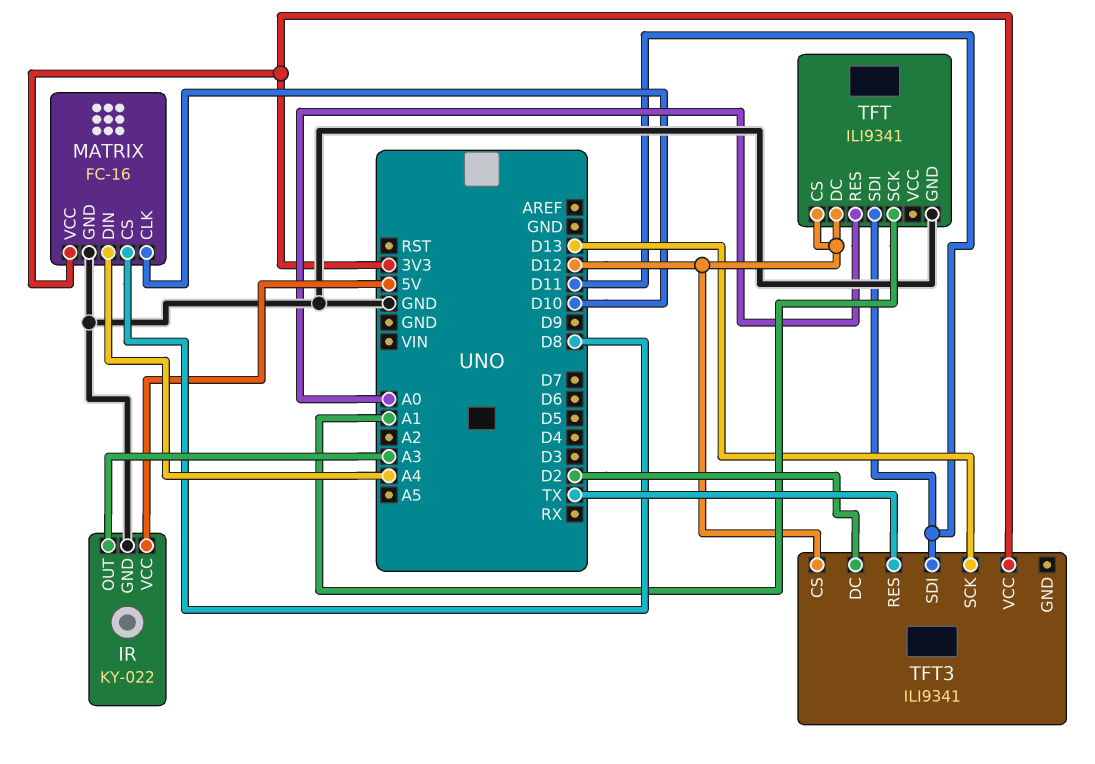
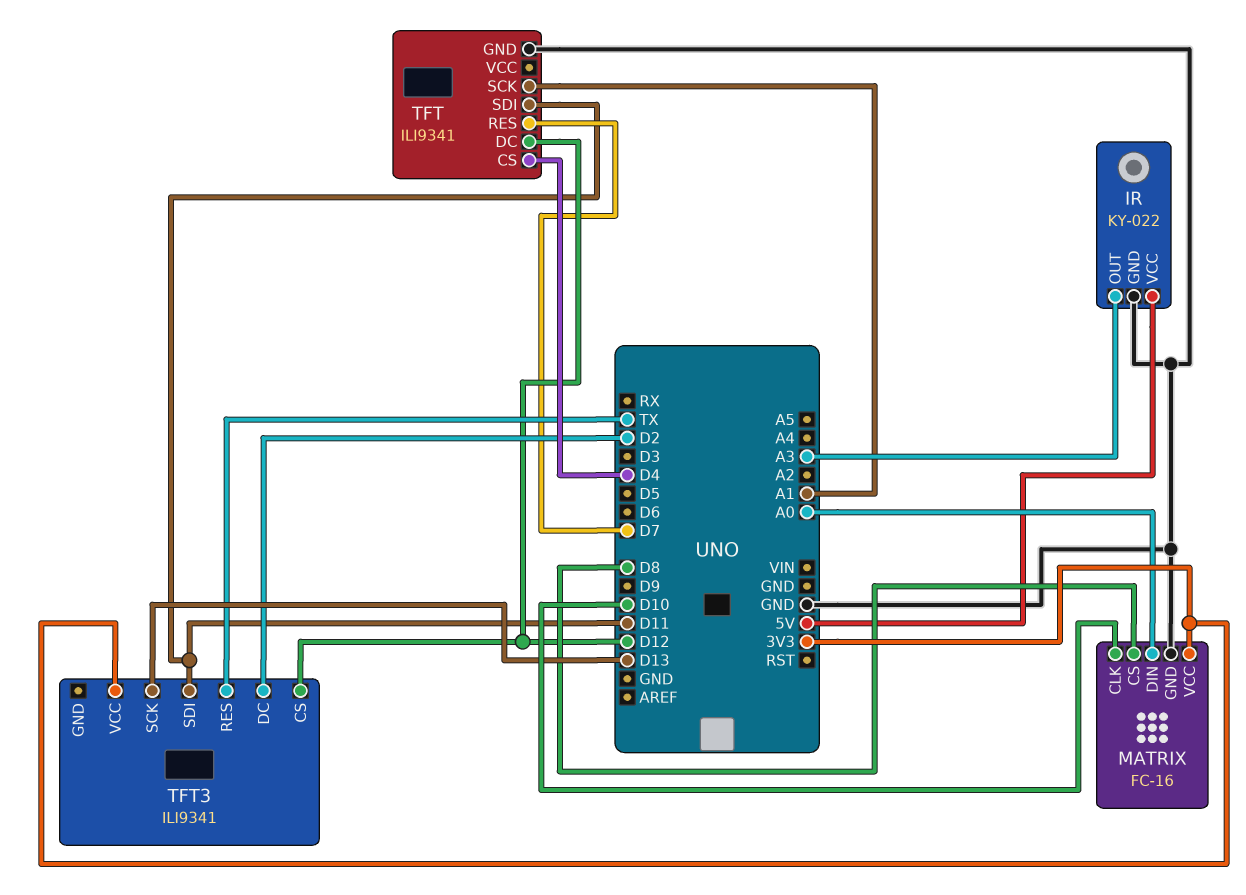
MATRIX pin DIN: A4 -> A0
TFT pin CS: D12 -> D4
TFT pin RES: A0 -> D7

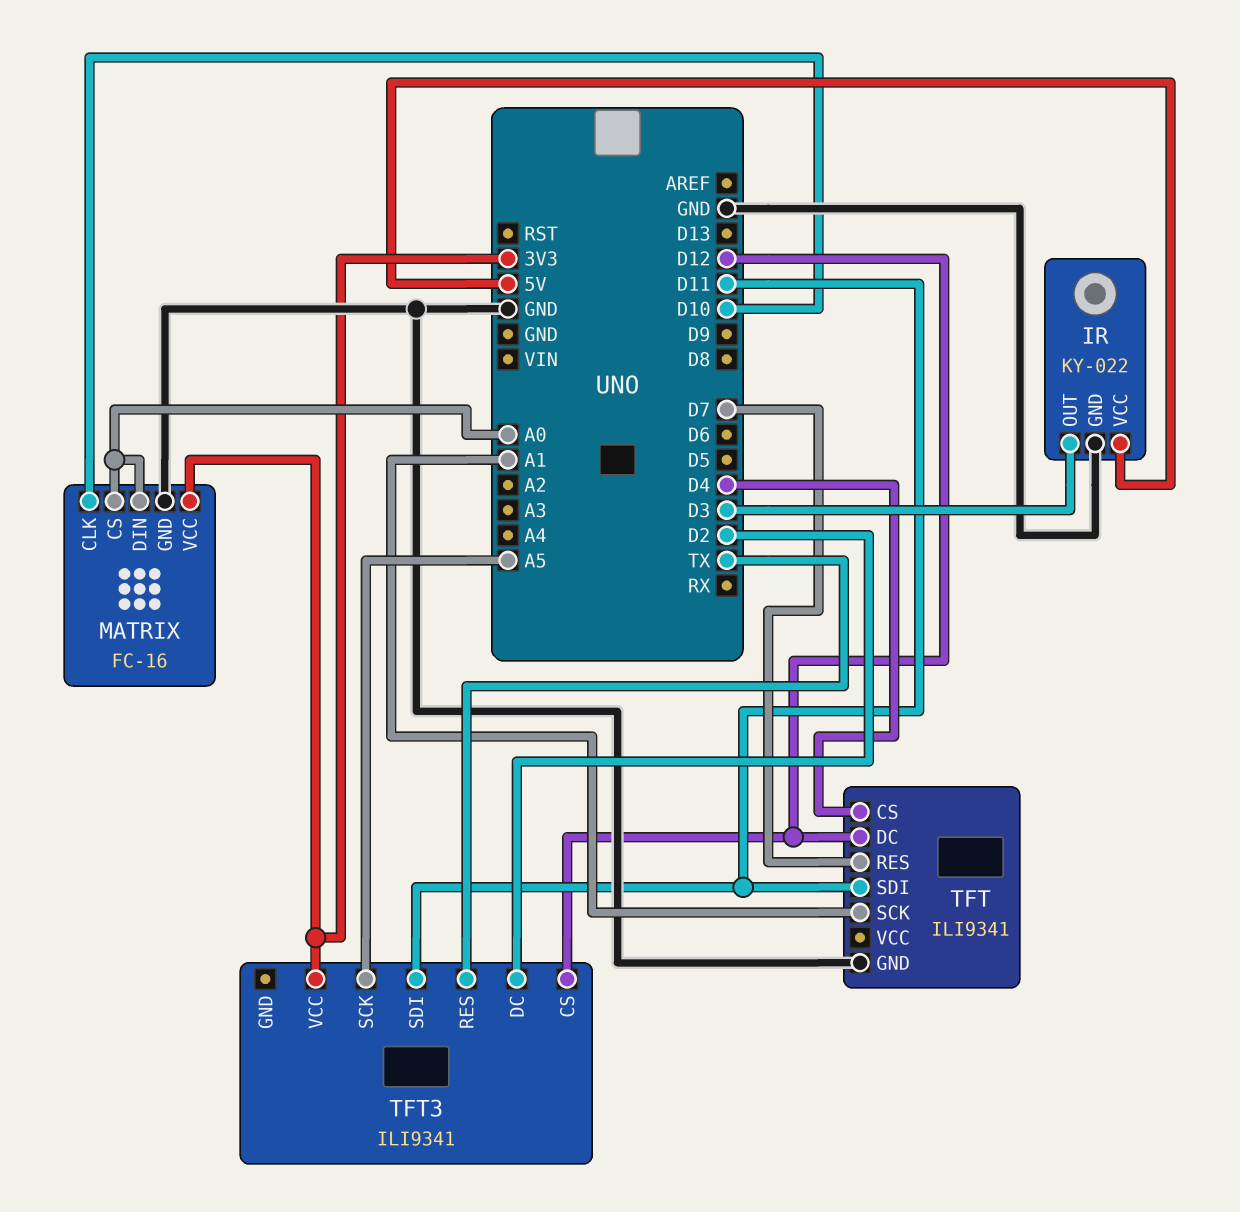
IR pin OUT: A3 -> D3
MATRIX pin CS: D8 -> A0
TFT3 pin SCK: D13 -> A5

